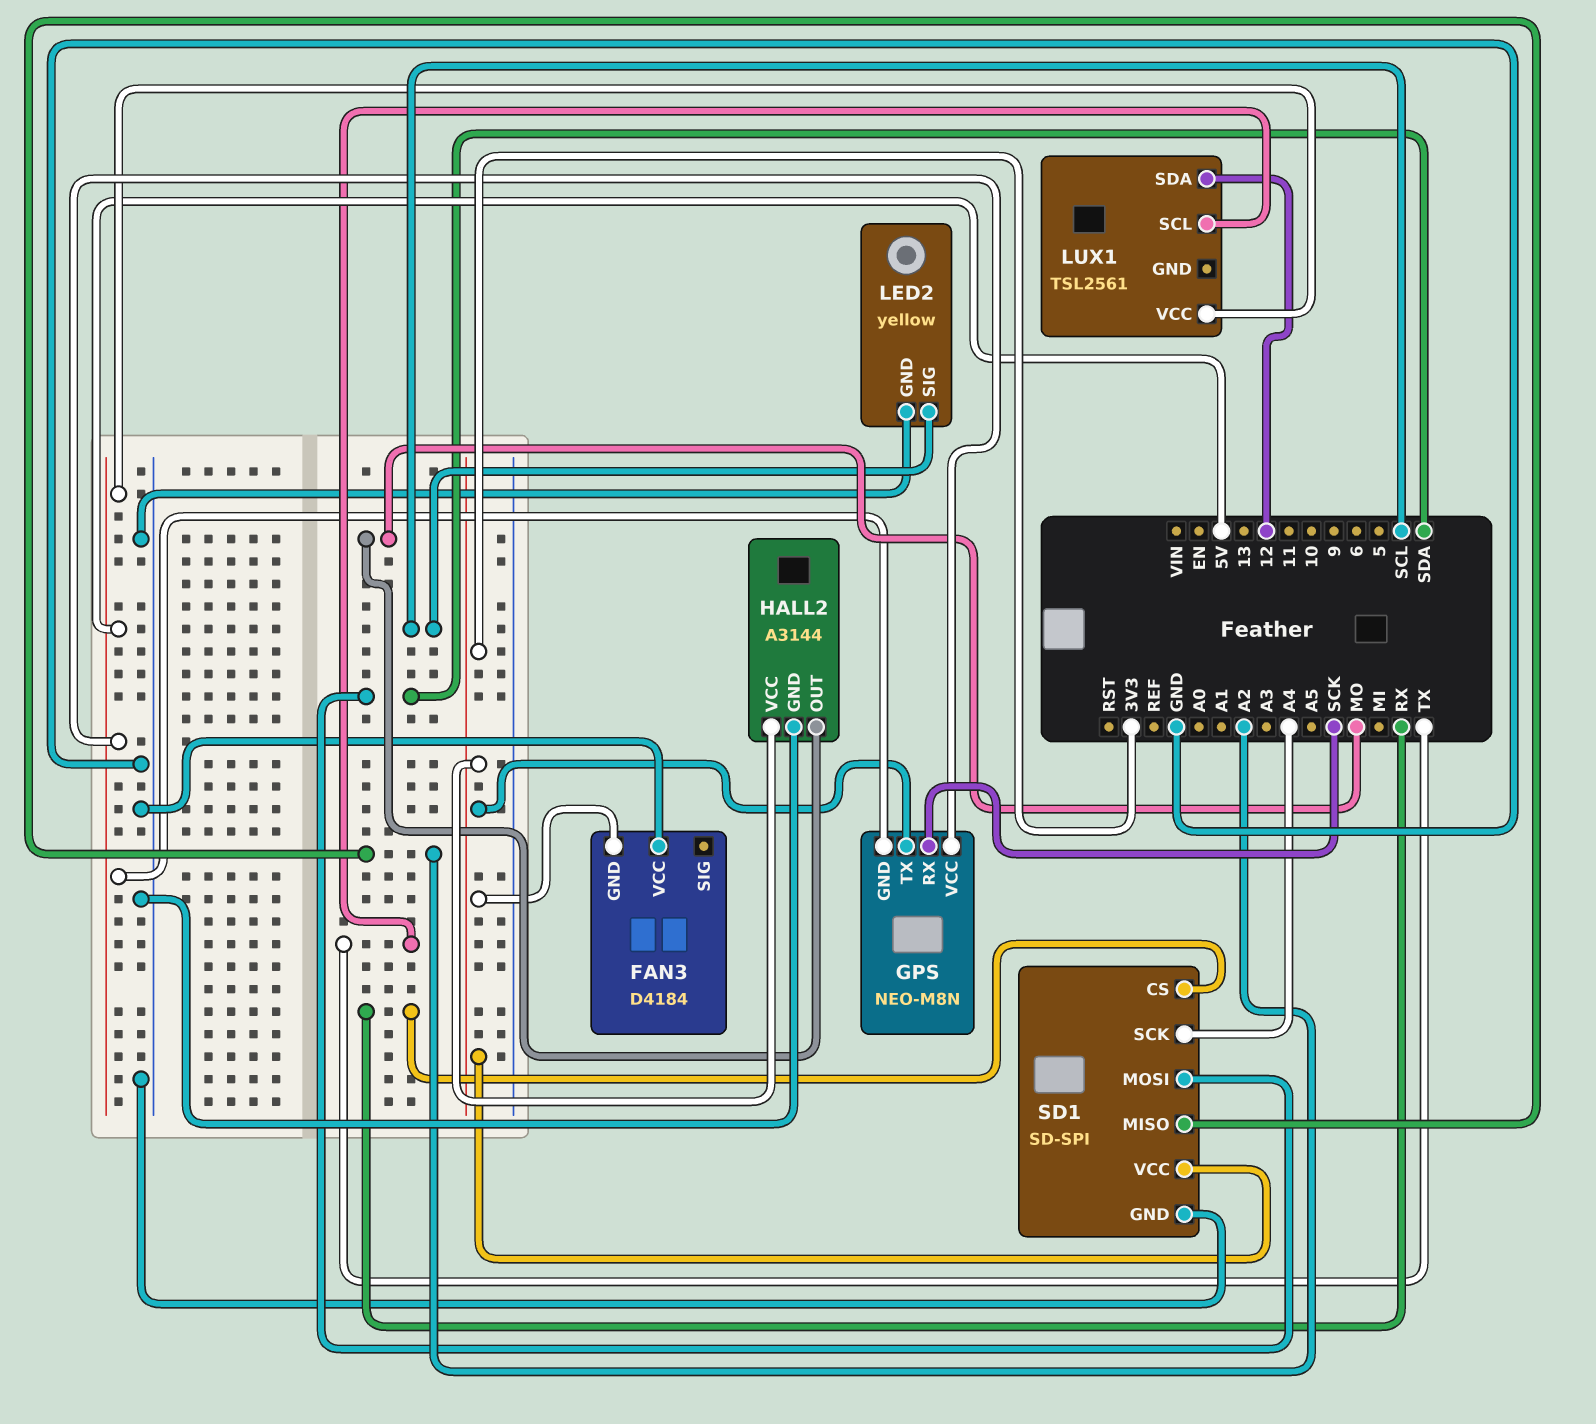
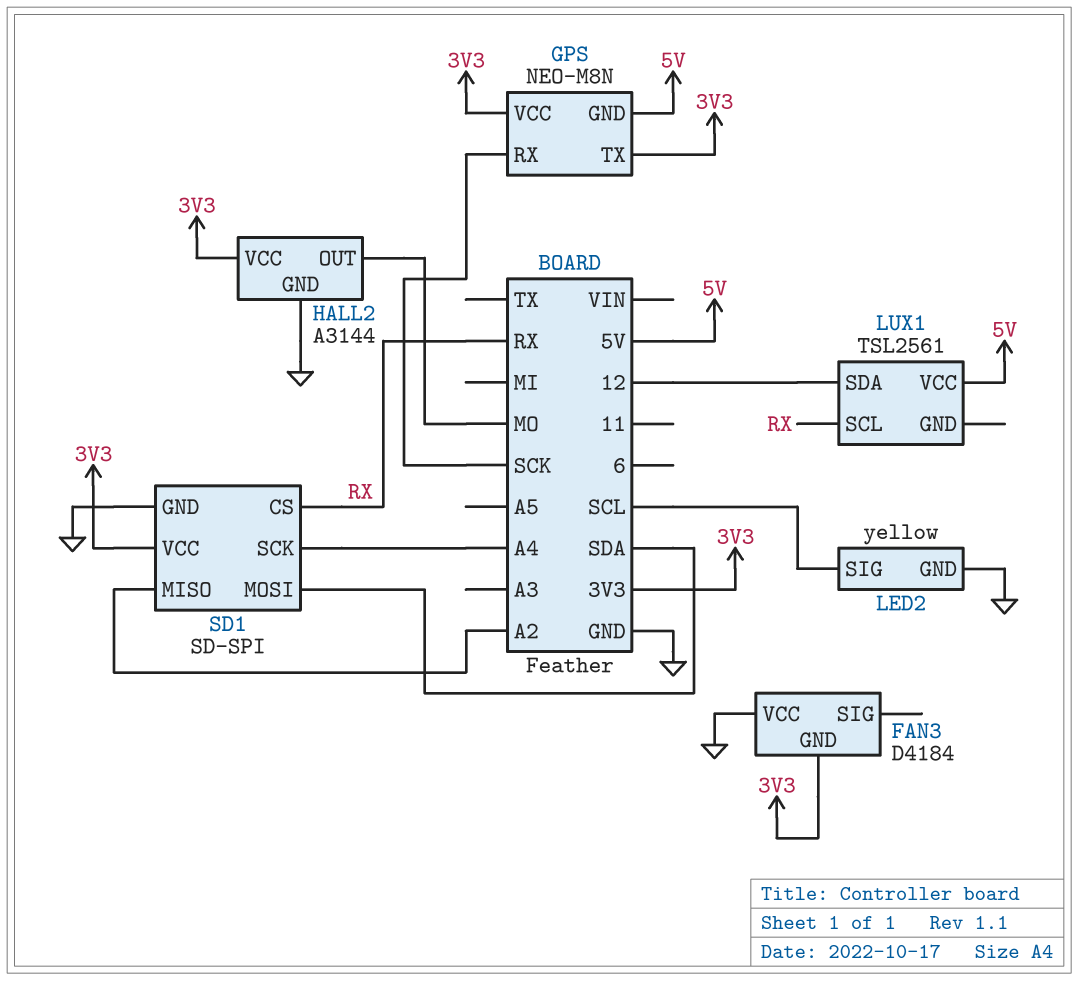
GPS pin VCC: 5V -> 3V3
LUX1 pin SCL: TX -> RX

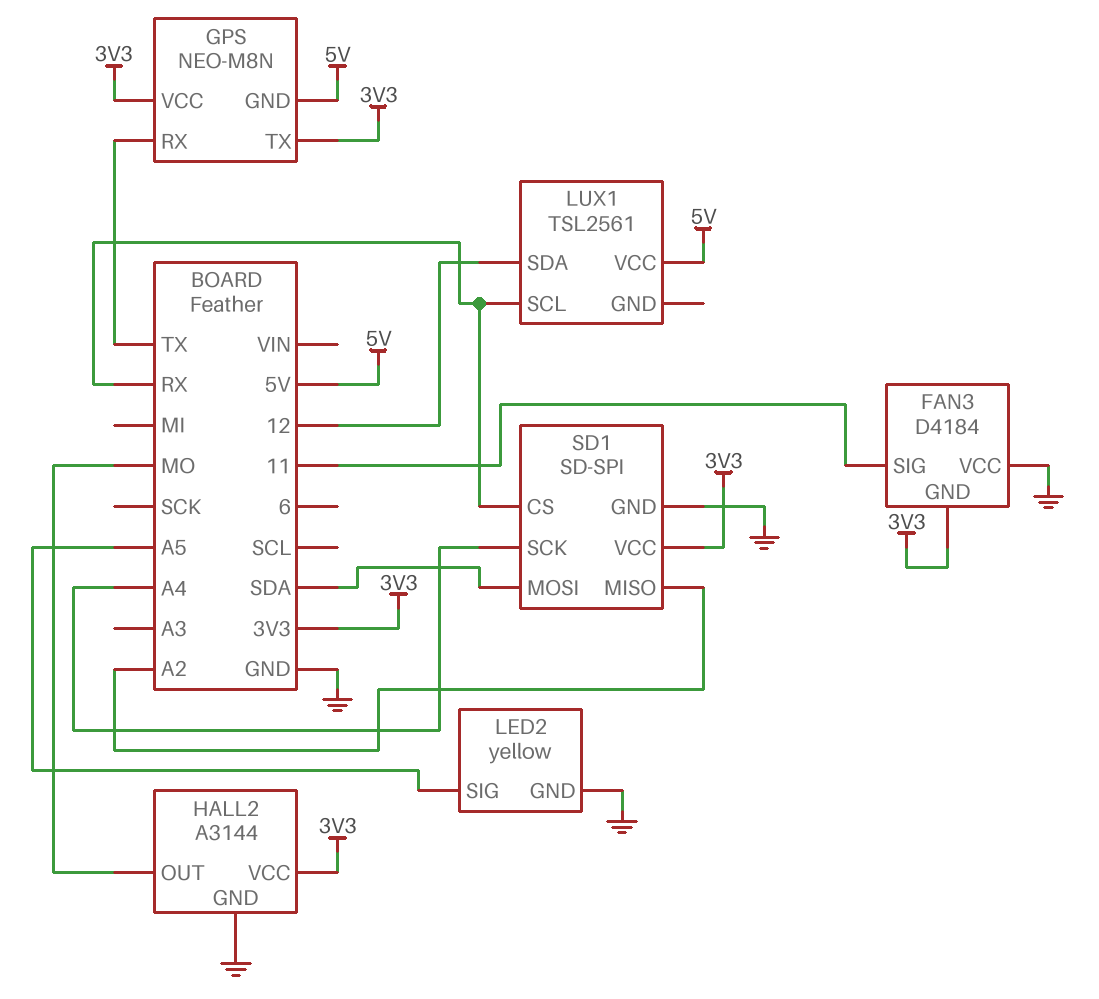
FAN3 pin SIG: none -> 11
GPS pin RX: SCK -> TX
LED2 pin SIG: SCL -> A5

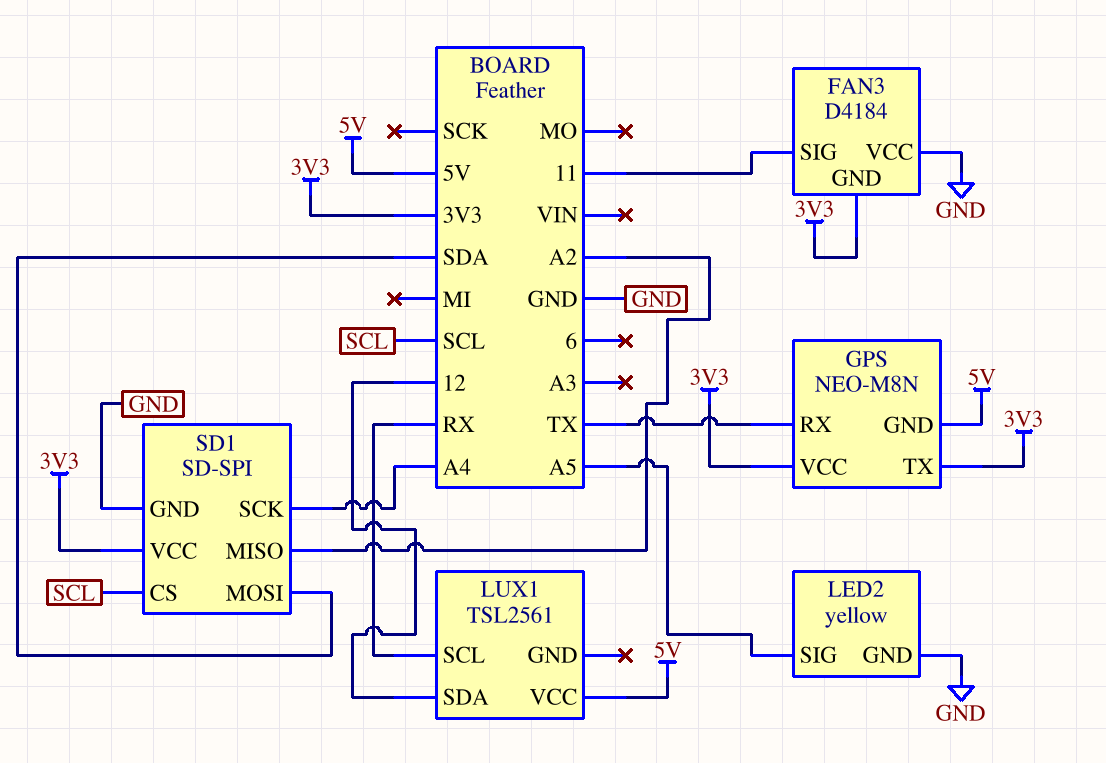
HALL2: A3144 -> none
HALL2 pin GND: GND -> none
HALL2 pin OUT: MO -> none
HALL2 pin VCC: 3V3 -> none
SD1 pin CS: RX -> SCL

